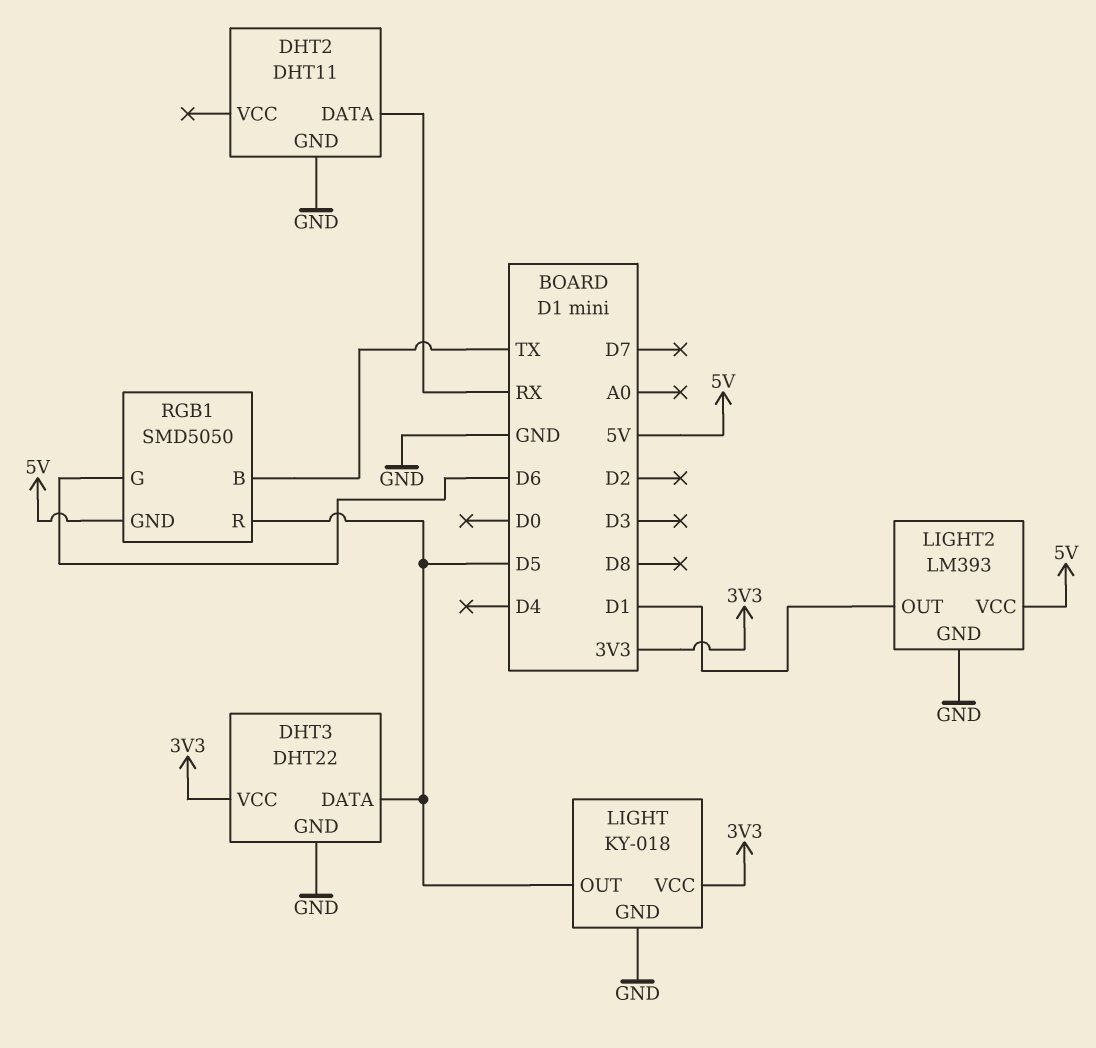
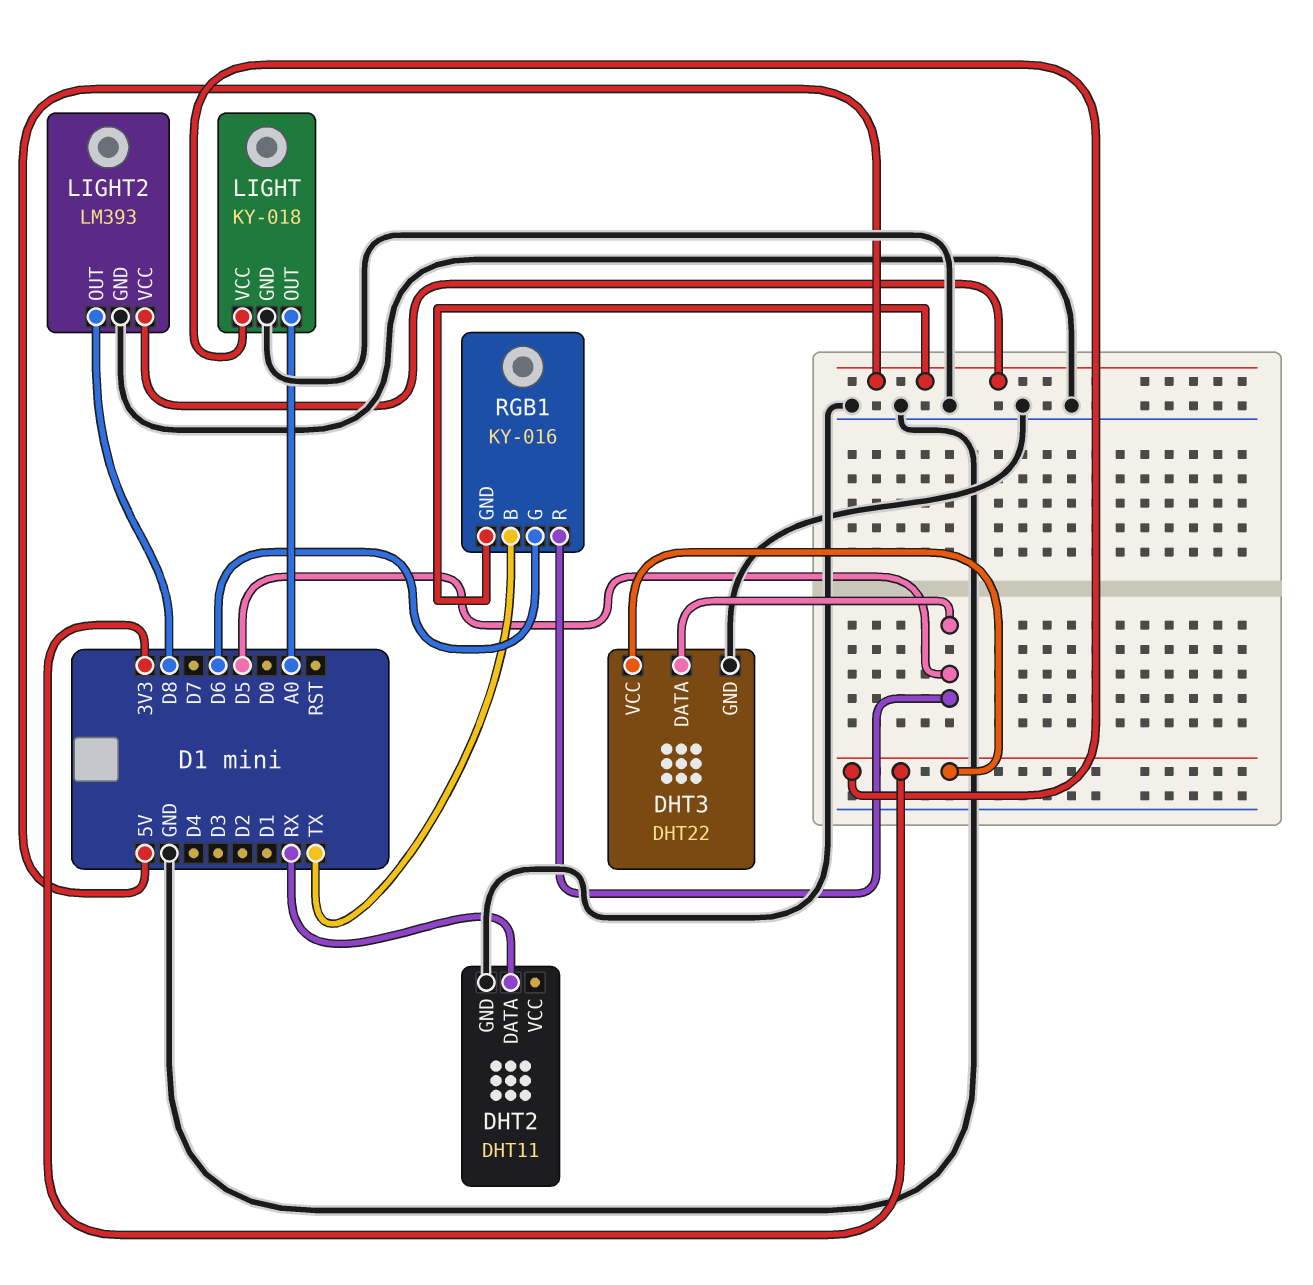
LIGHT pin OUT: D5 -> A0
LIGHT2 pin OUT: D1 -> D8
RGB1: SMD5050 -> KY-016

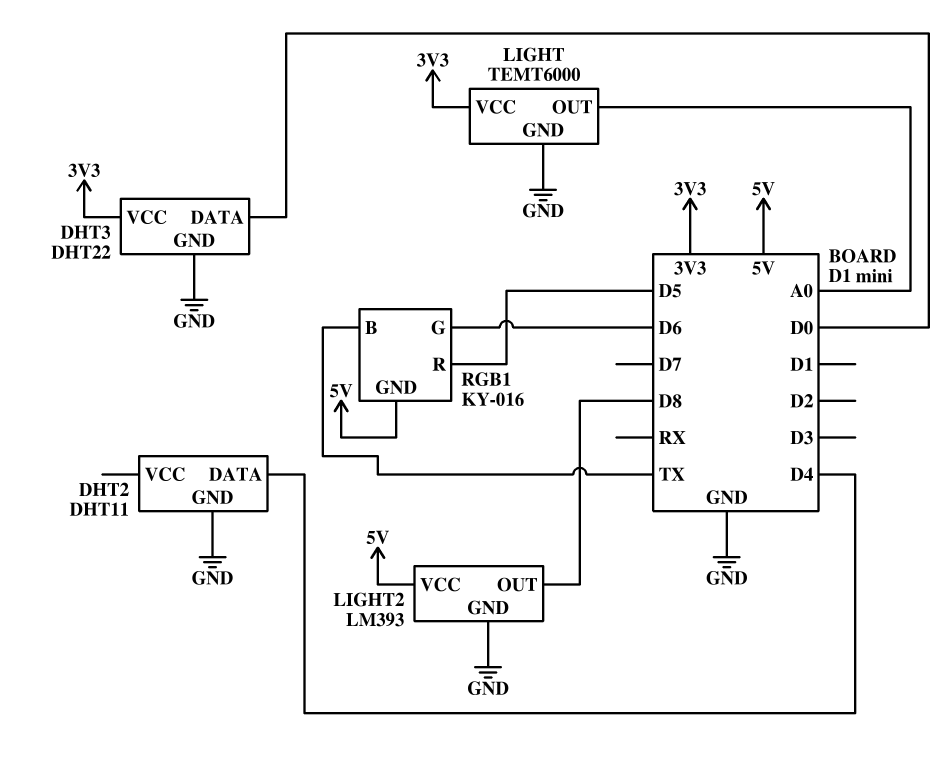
DHT2 pin DATA: RX -> D4
DHT3 pin DATA: D5 -> D0
LIGHT: KY-018 -> TEMT6000

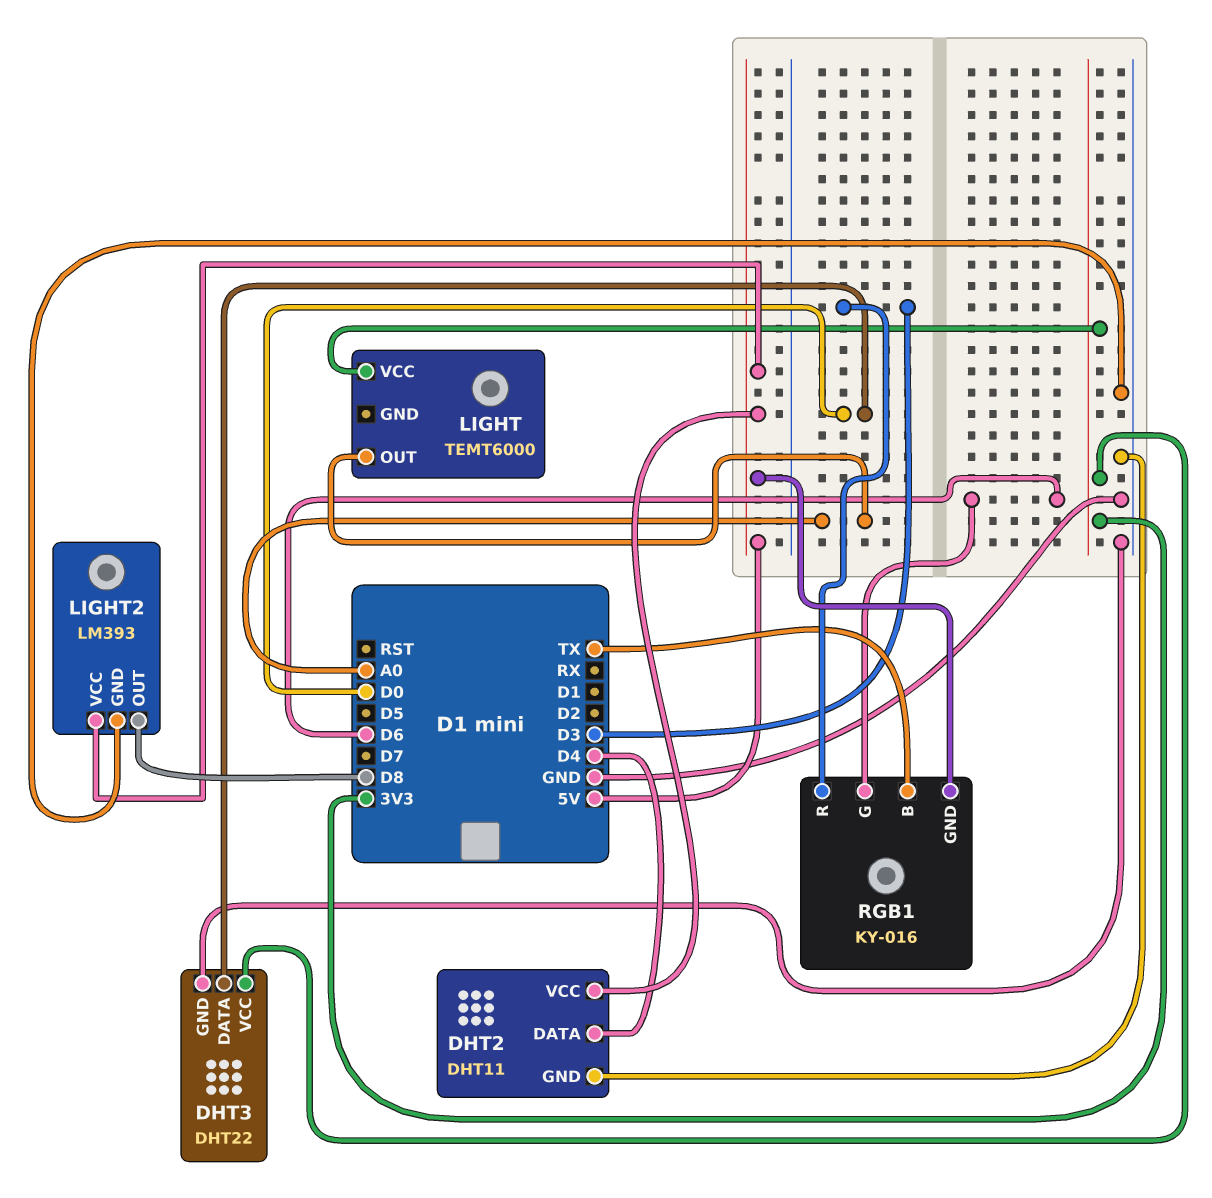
DHT2 pin VCC: none -> 5V
LIGHT pin GND: GND -> none
RGB1 pin R: D5 -> D3

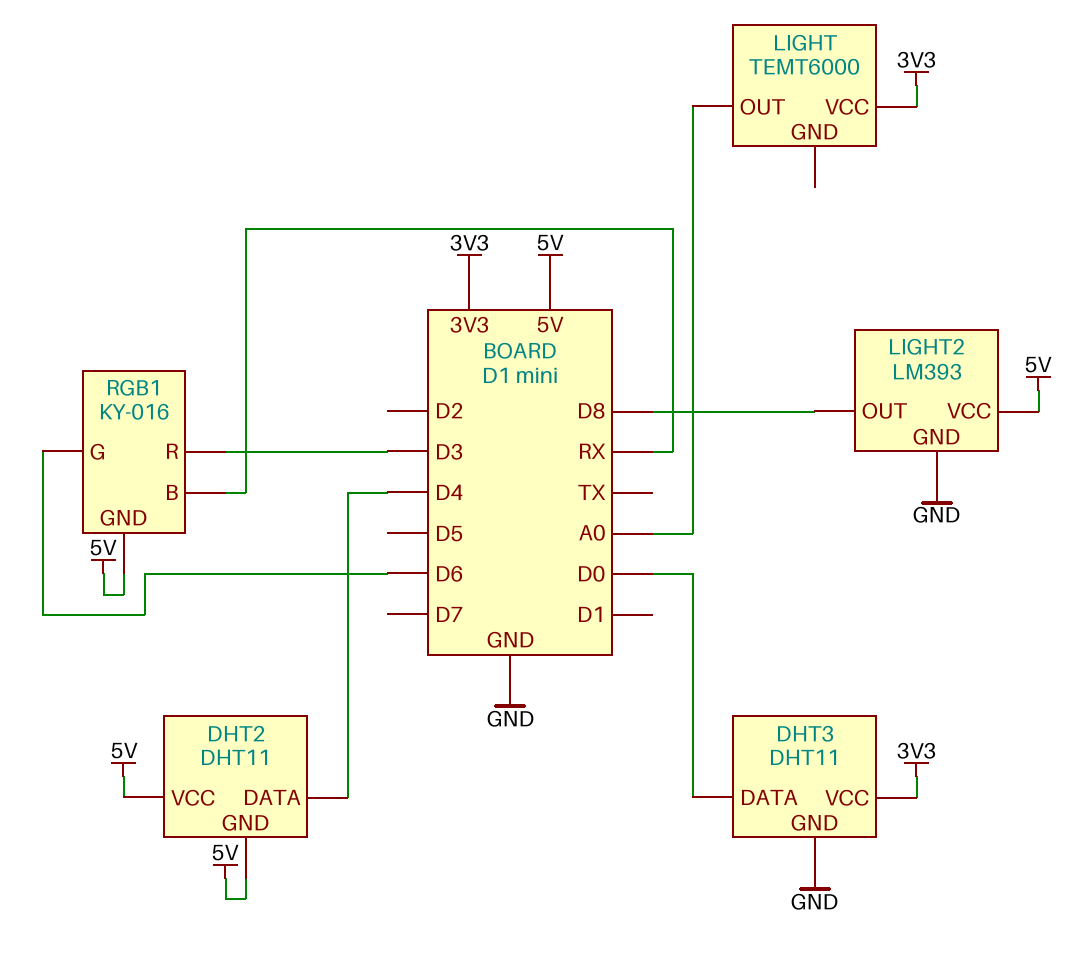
DHT2 pin GND: GND -> 5V
DHT3: DHT22 -> DHT11
RGB1 pin B: TX -> RX

